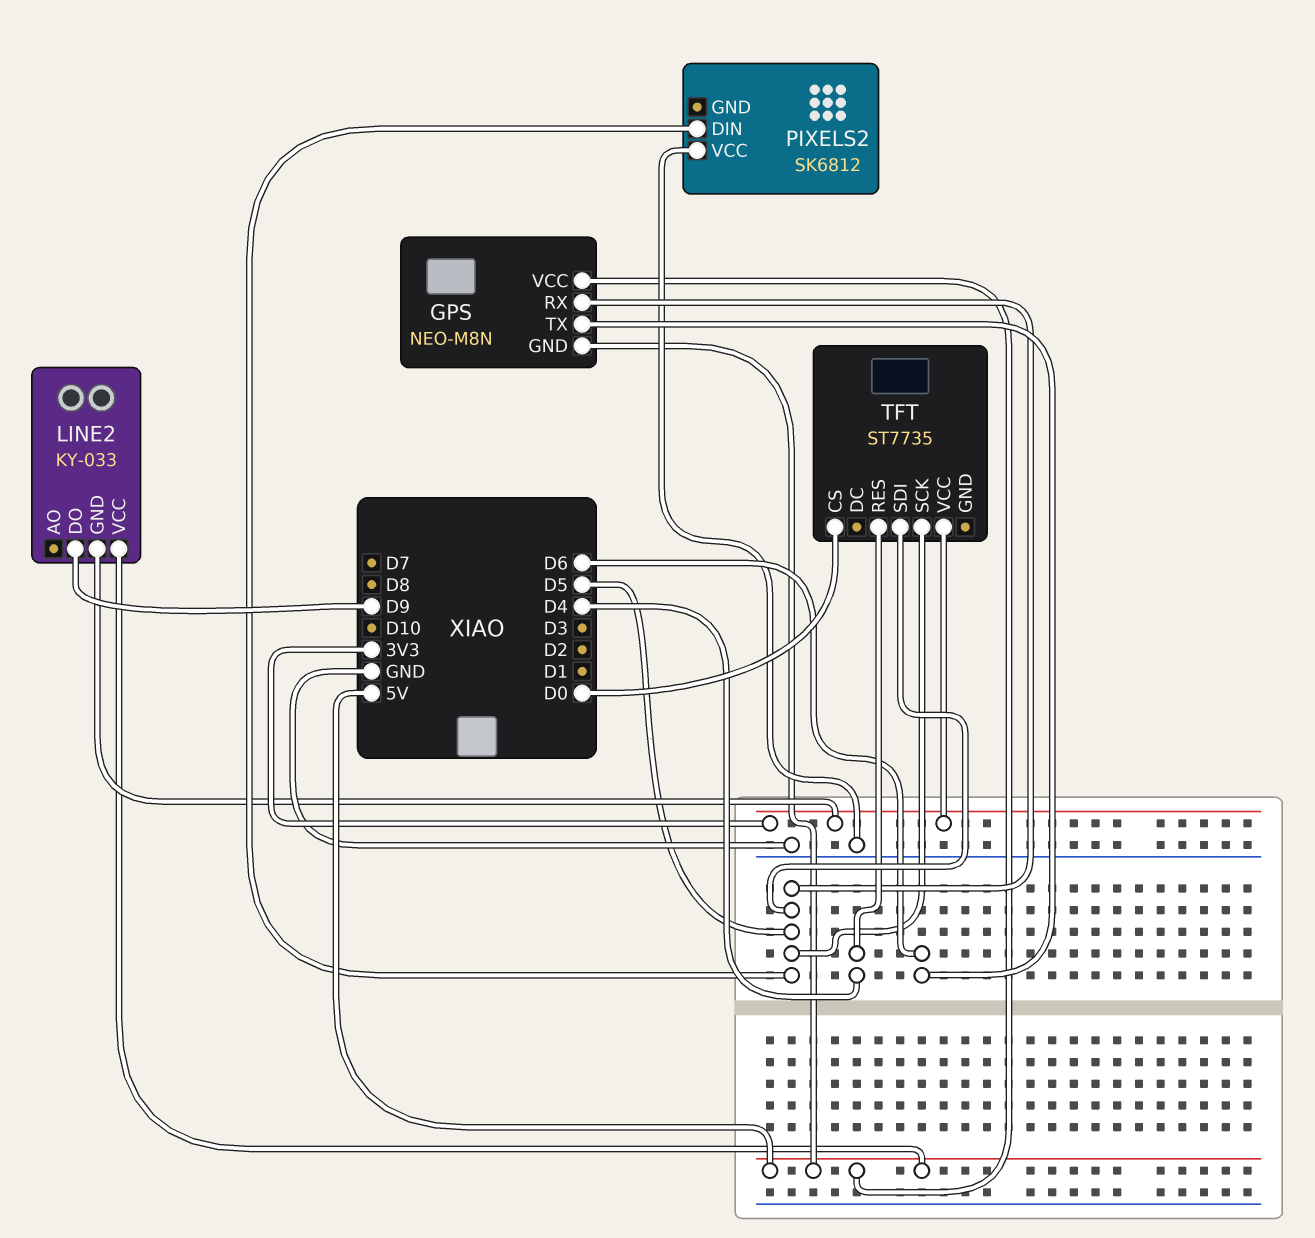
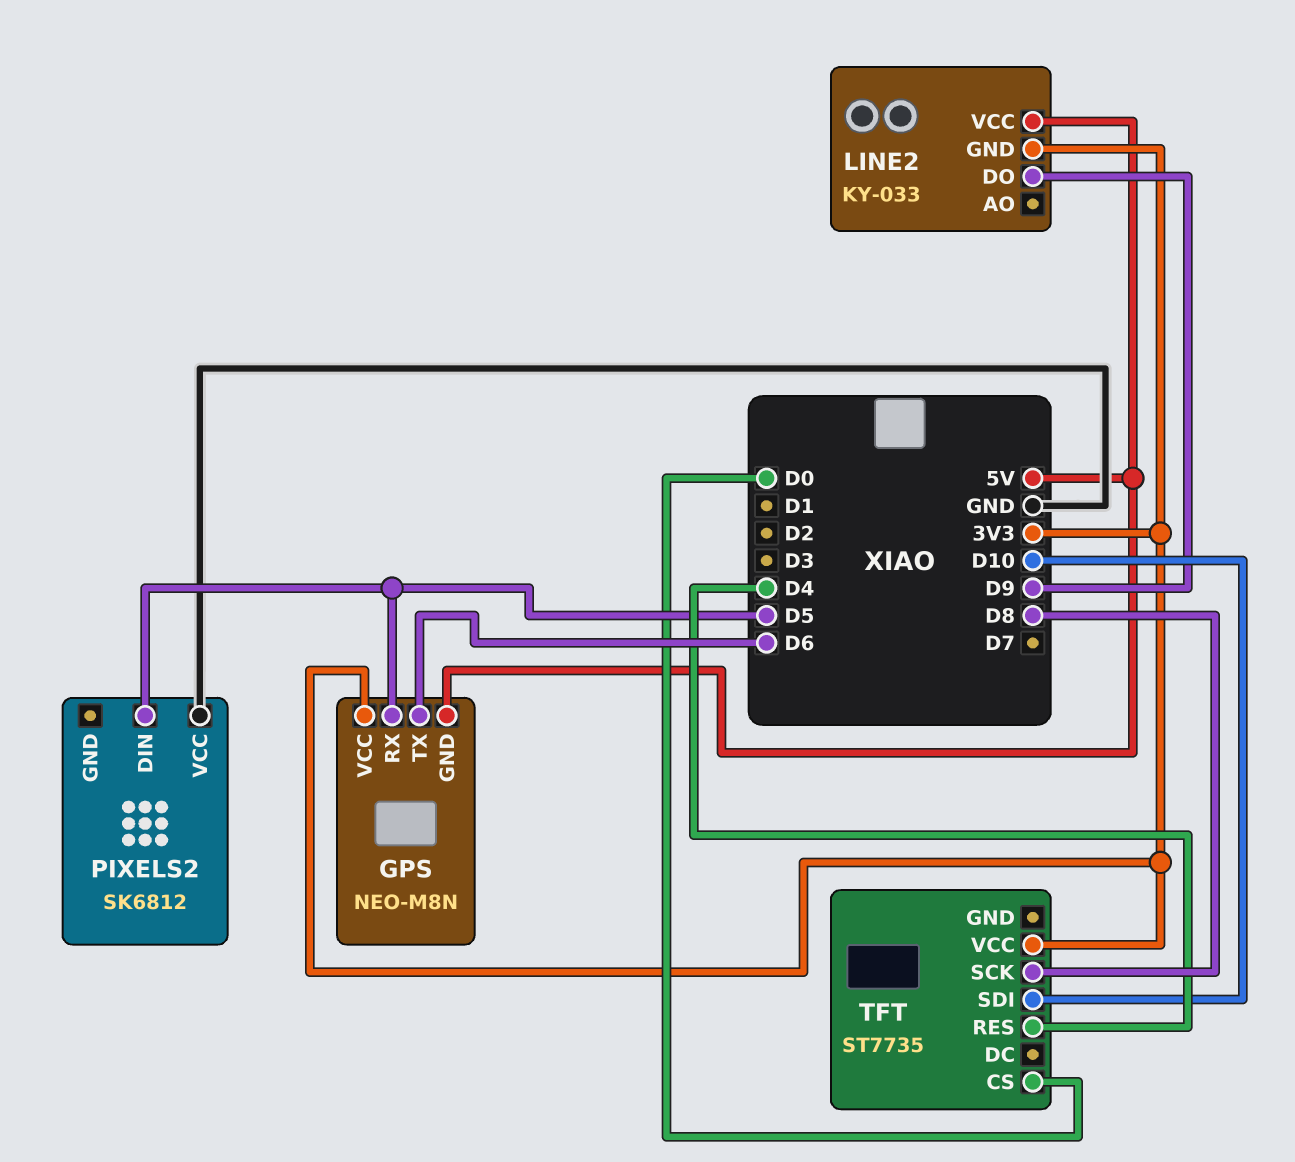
GPS pin VCC: 5V -> 3V3
TFT pin SCK: D5 -> D8
TFT pin SDI: D5 -> D10

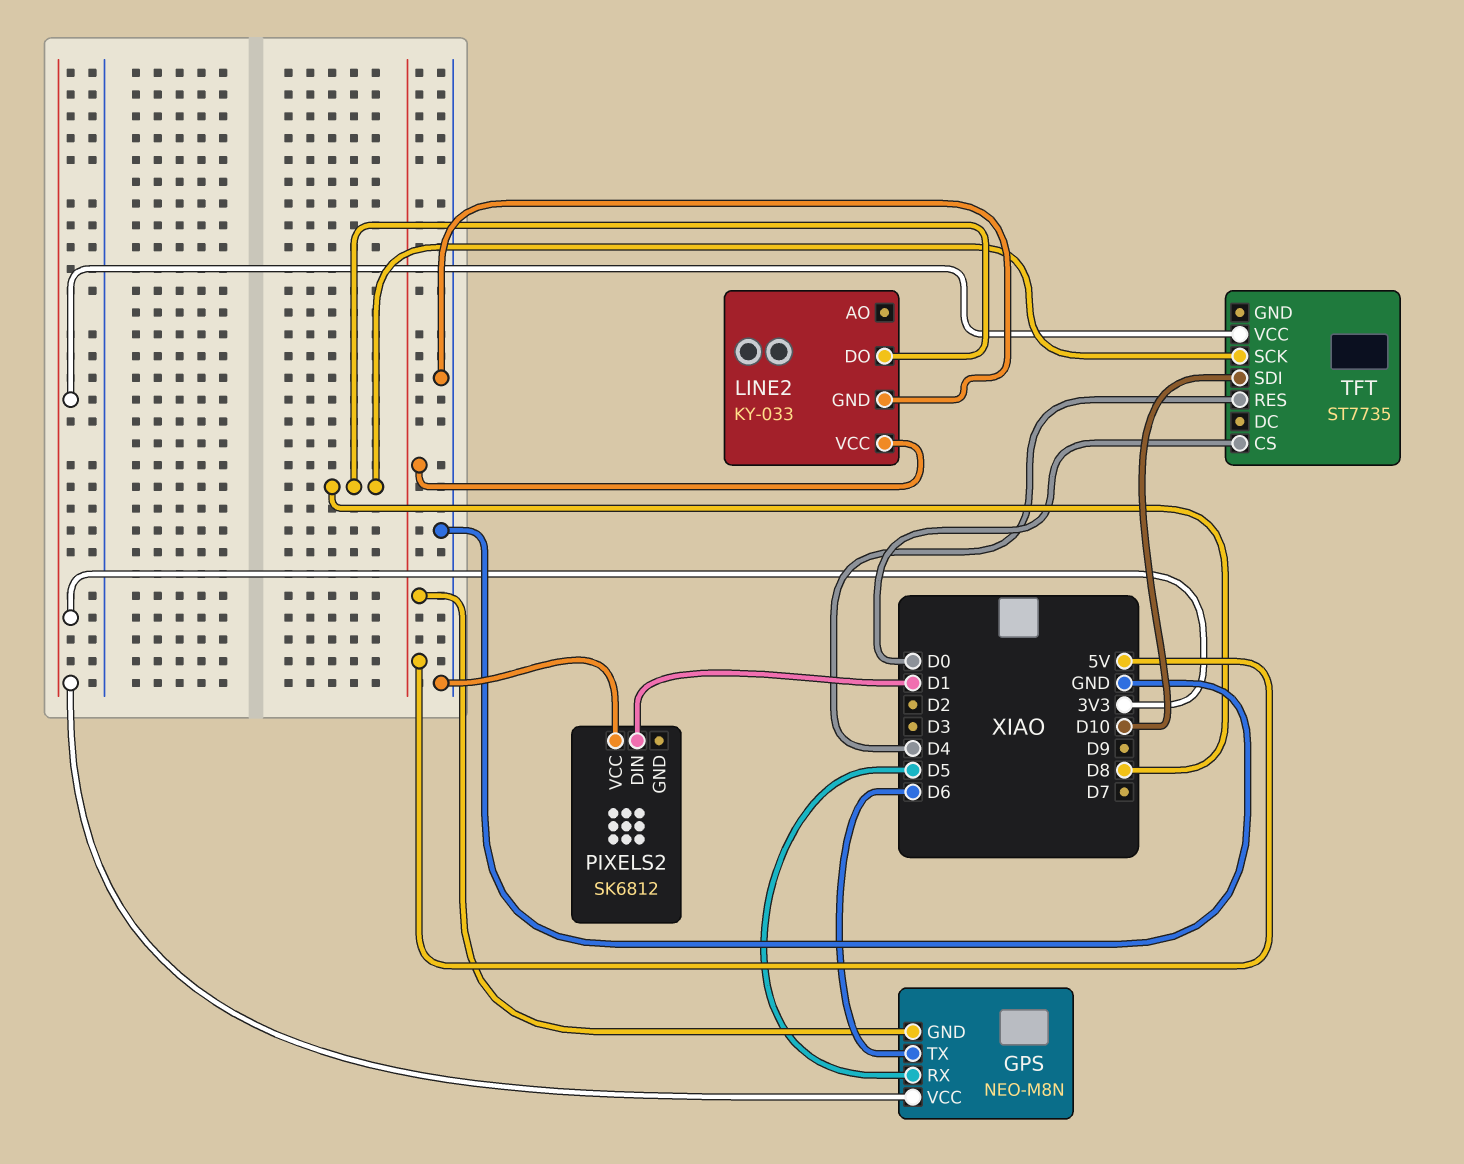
LINE2 pin DO: D9 -> D8
LINE2 pin GND: 3V3 -> GND
PIXELS2 pin DIN: D5 -> D1

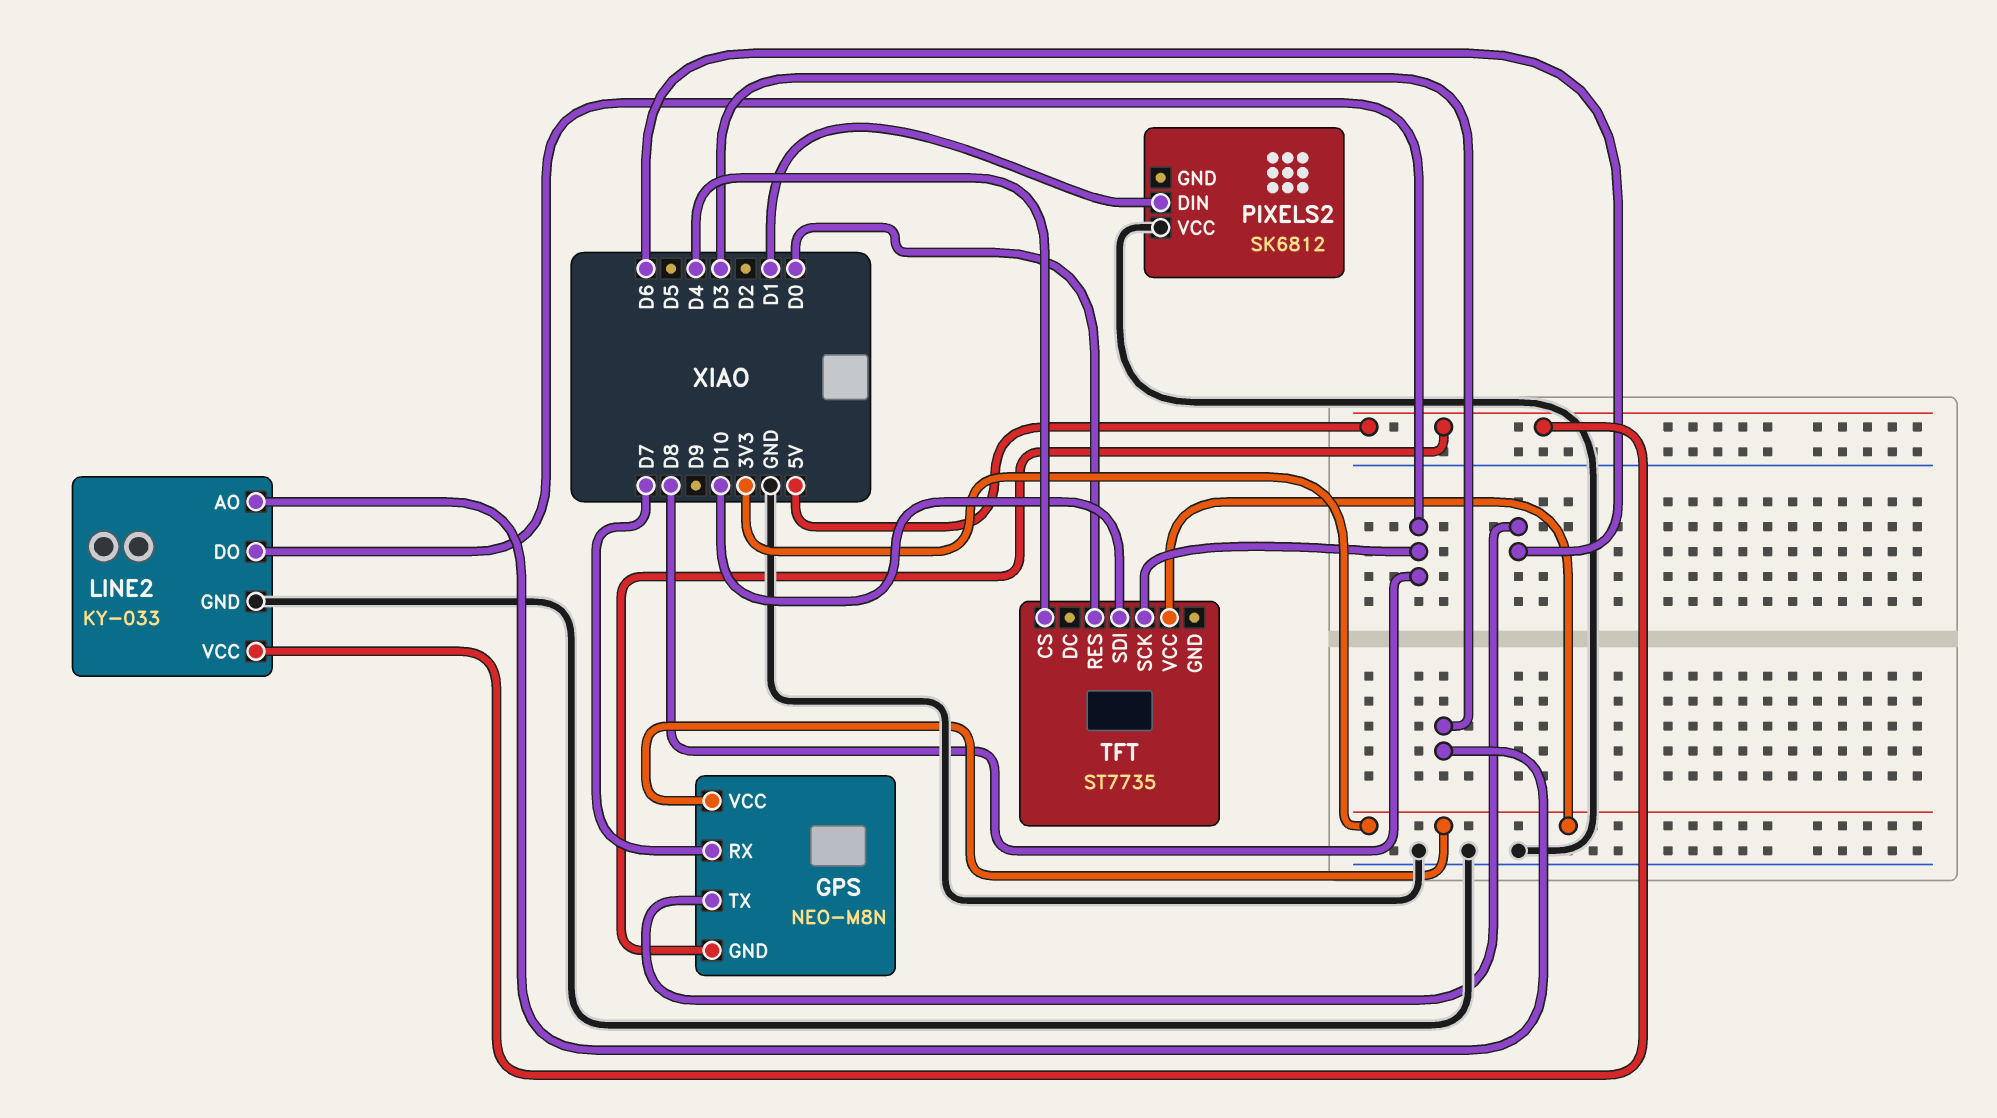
GPS pin RX: D5 -> D7
LINE2 pin AO: none -> D3
TFT pin CS: D0 -> D4
TFT pin RES: D4 -> D0

